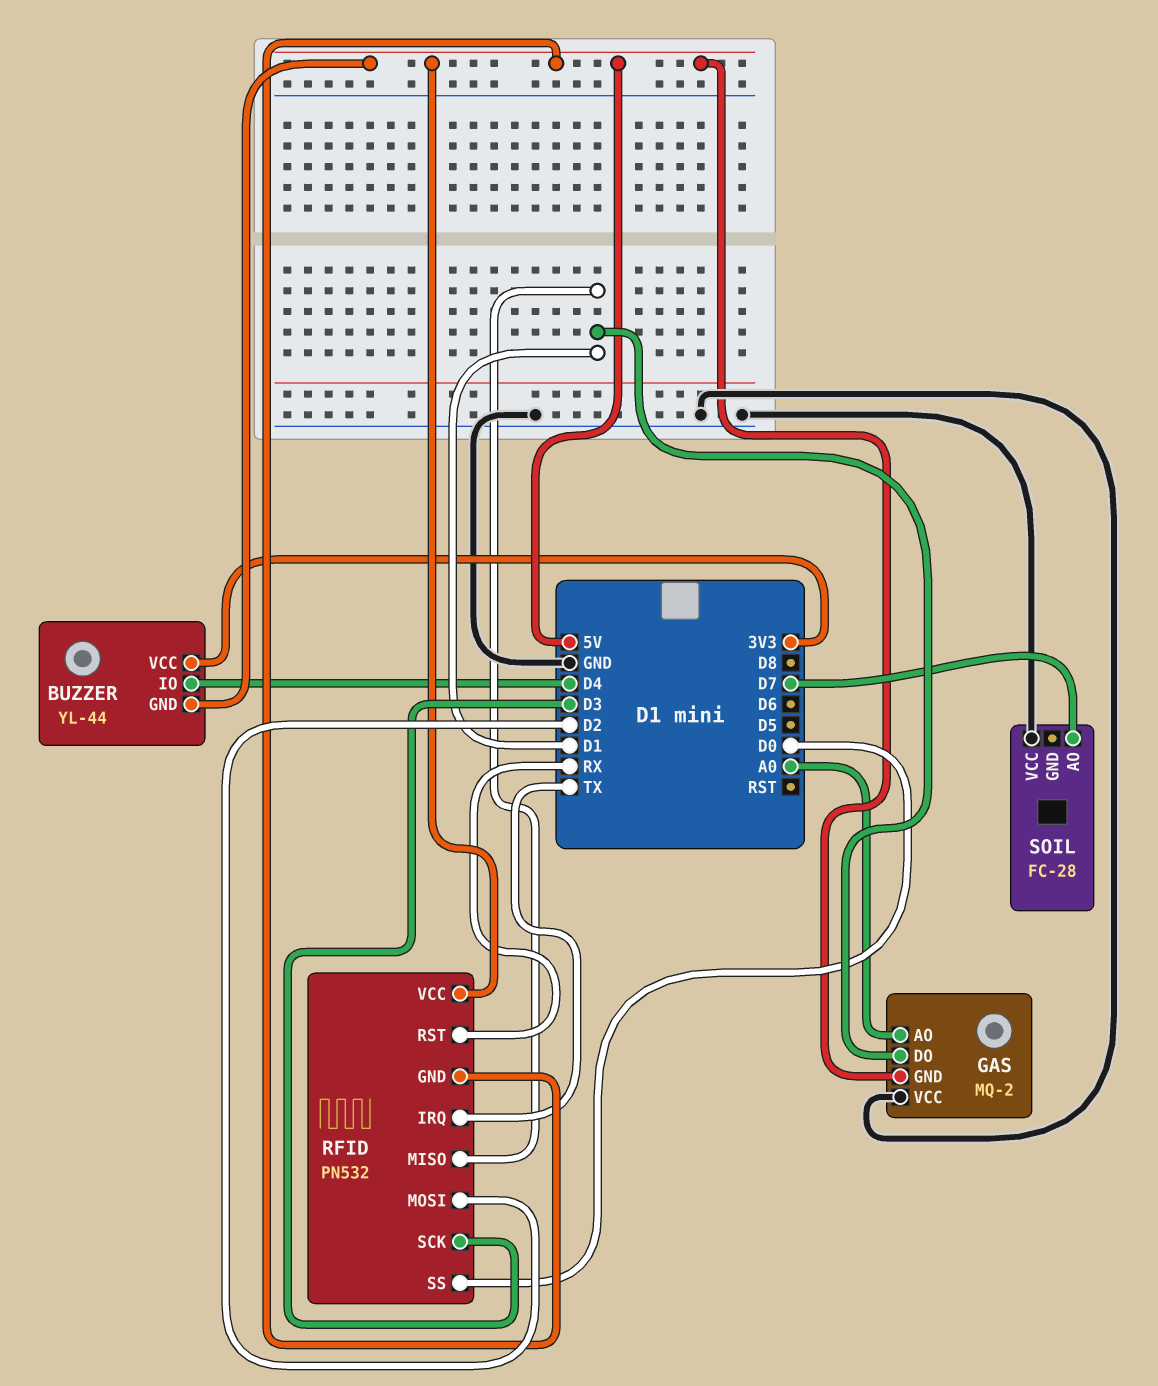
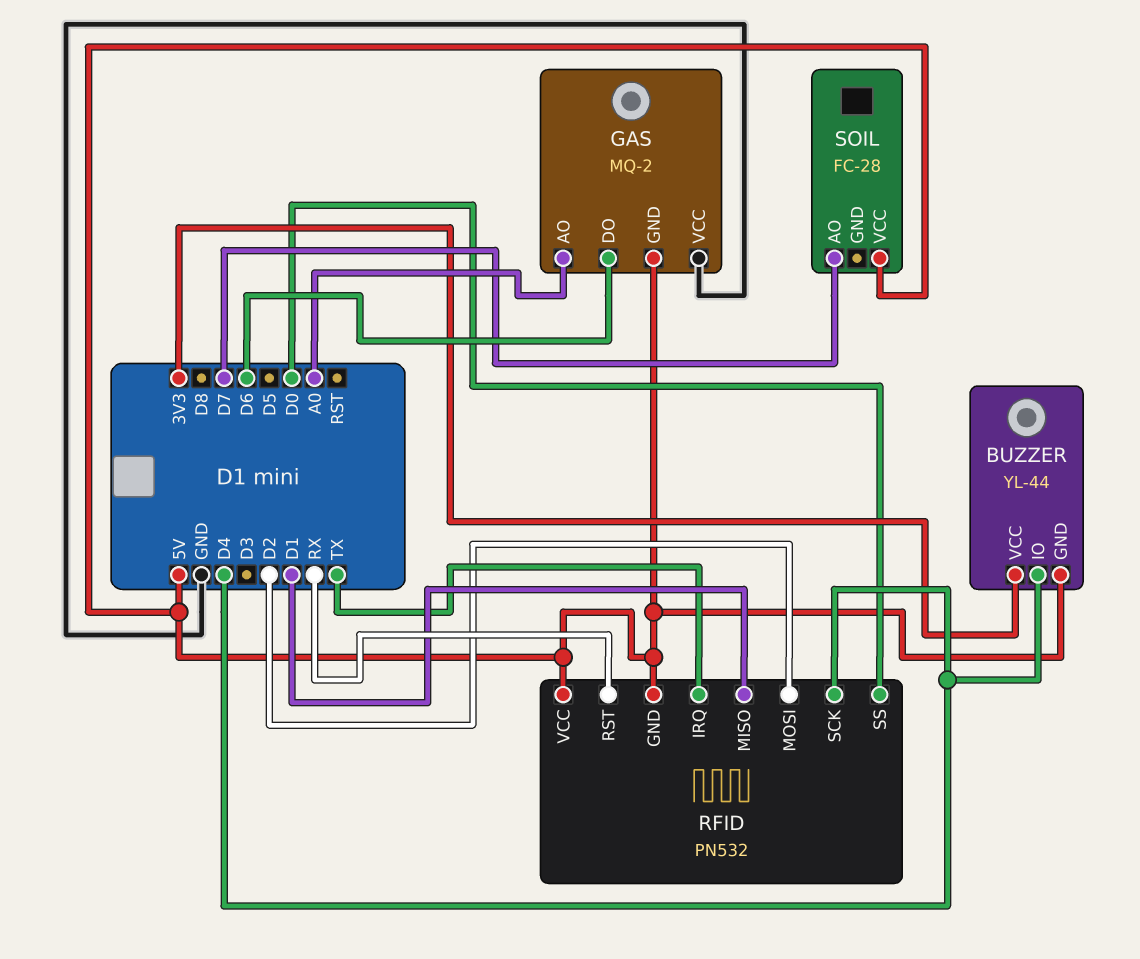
GAS pin DO: D1 -> D6
RFID pin SCK: D3 -> D4
SOIL pin VCC: GND -> 5V

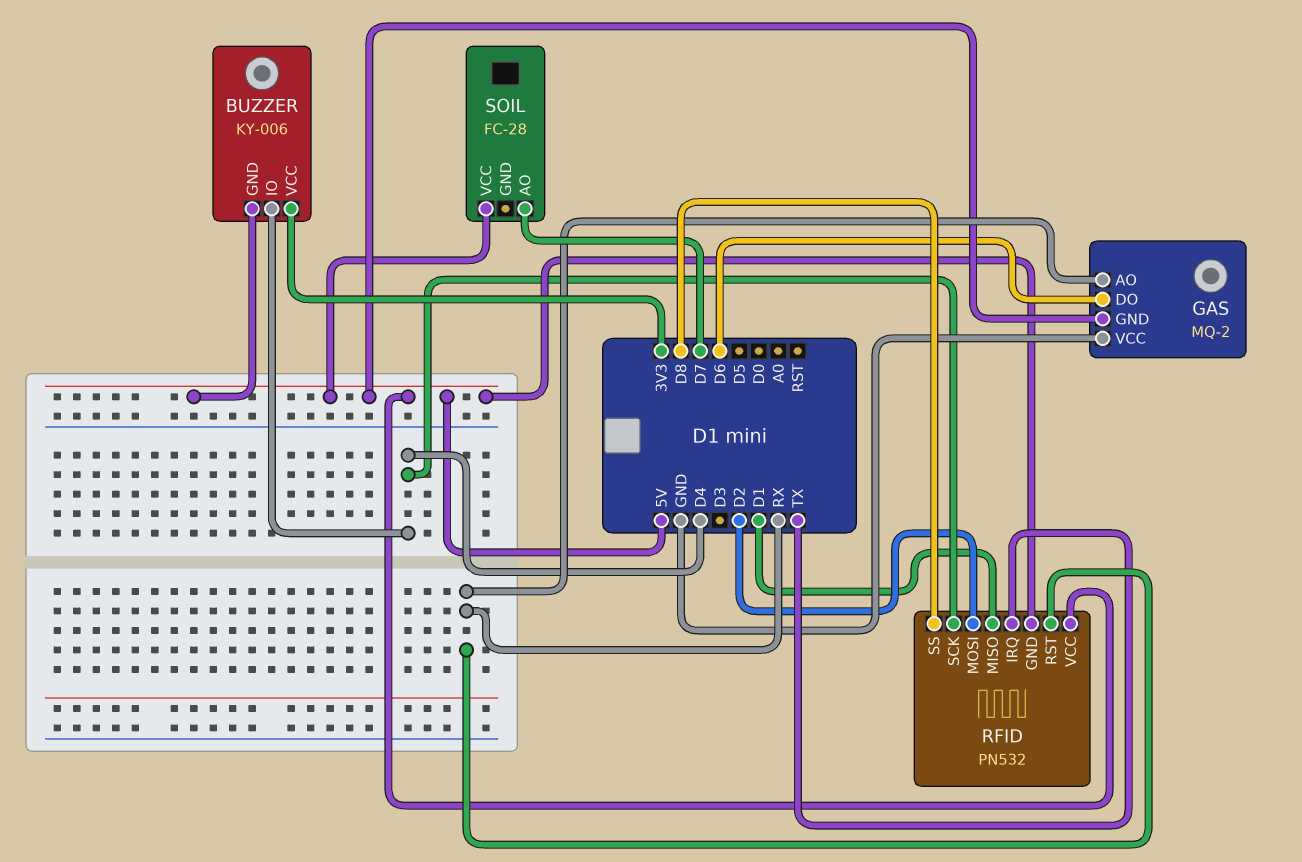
BUZZER: YL-44 -> KY-006
GAS pin AO: A0 -> RX
RFID pin SS: D0 -> D8

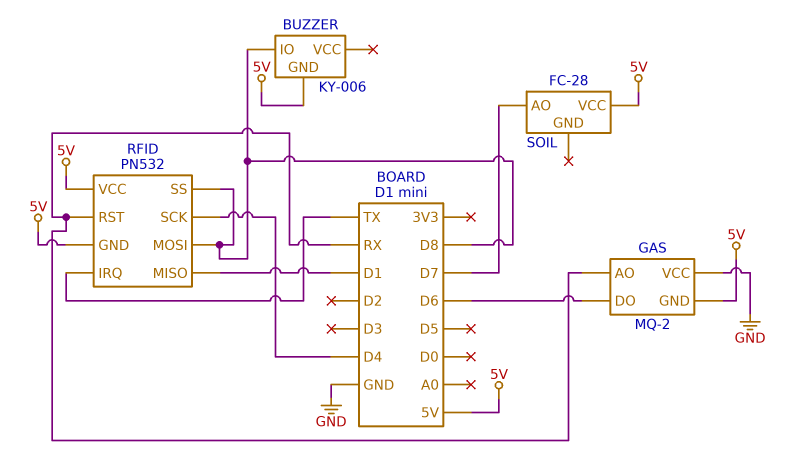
BUZZER pin IO: D4 -> D8
BUZZER pin VCC: 3V3 -> none
RFID pin MOSI: D2 -> D8

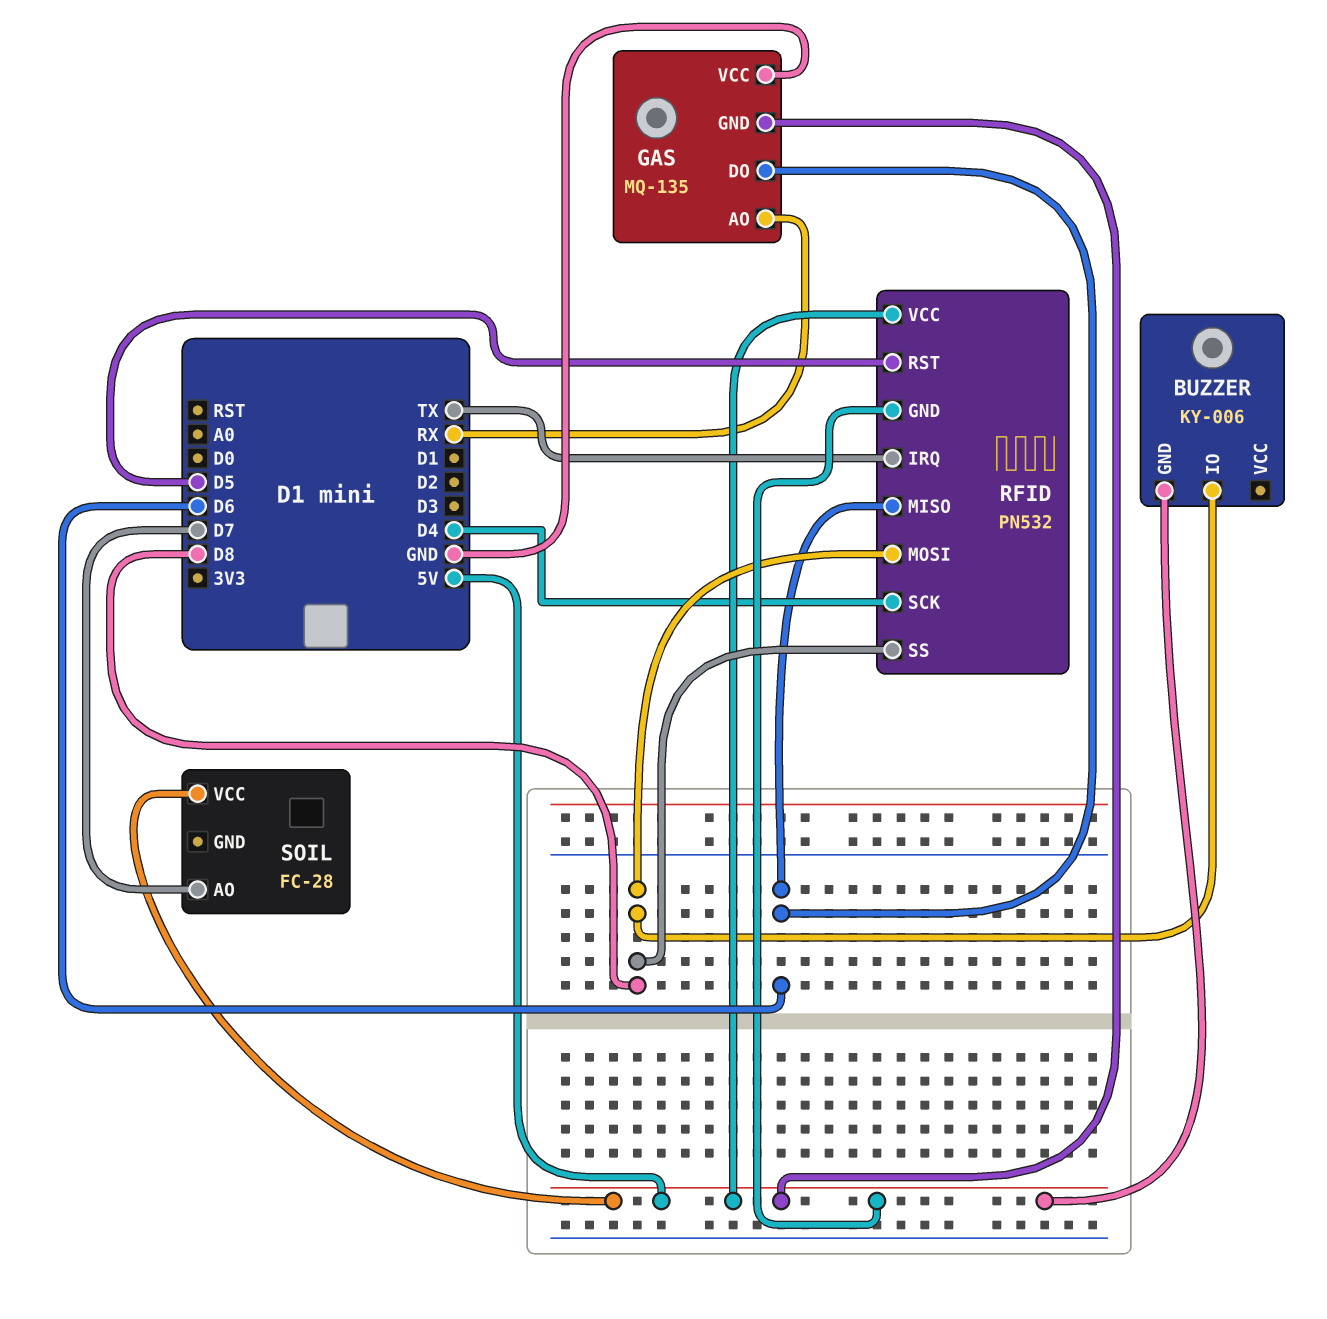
GAS: MQ-2 -> MQ-135
RFID pin MISO: D1 -> D6
RFID pin RST: RX -> D5

